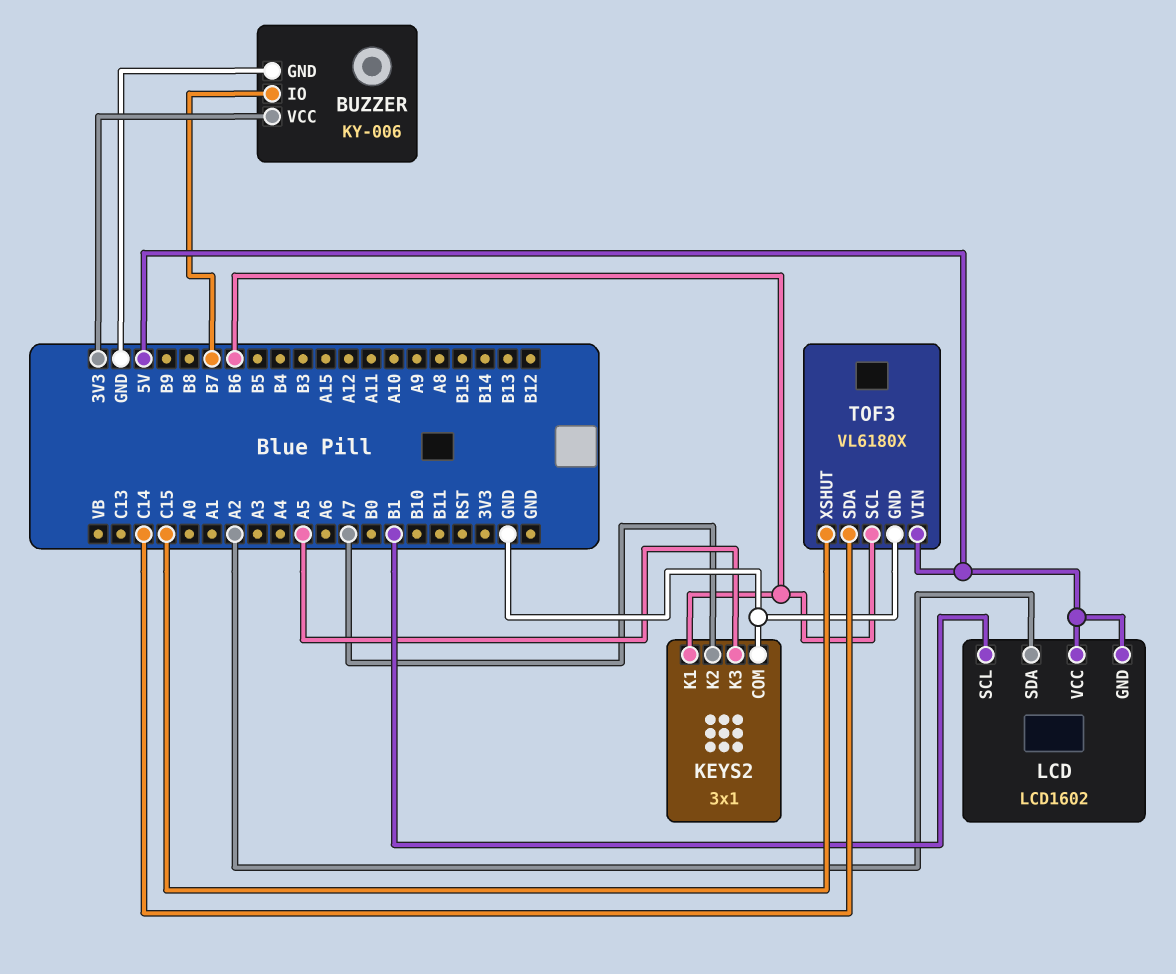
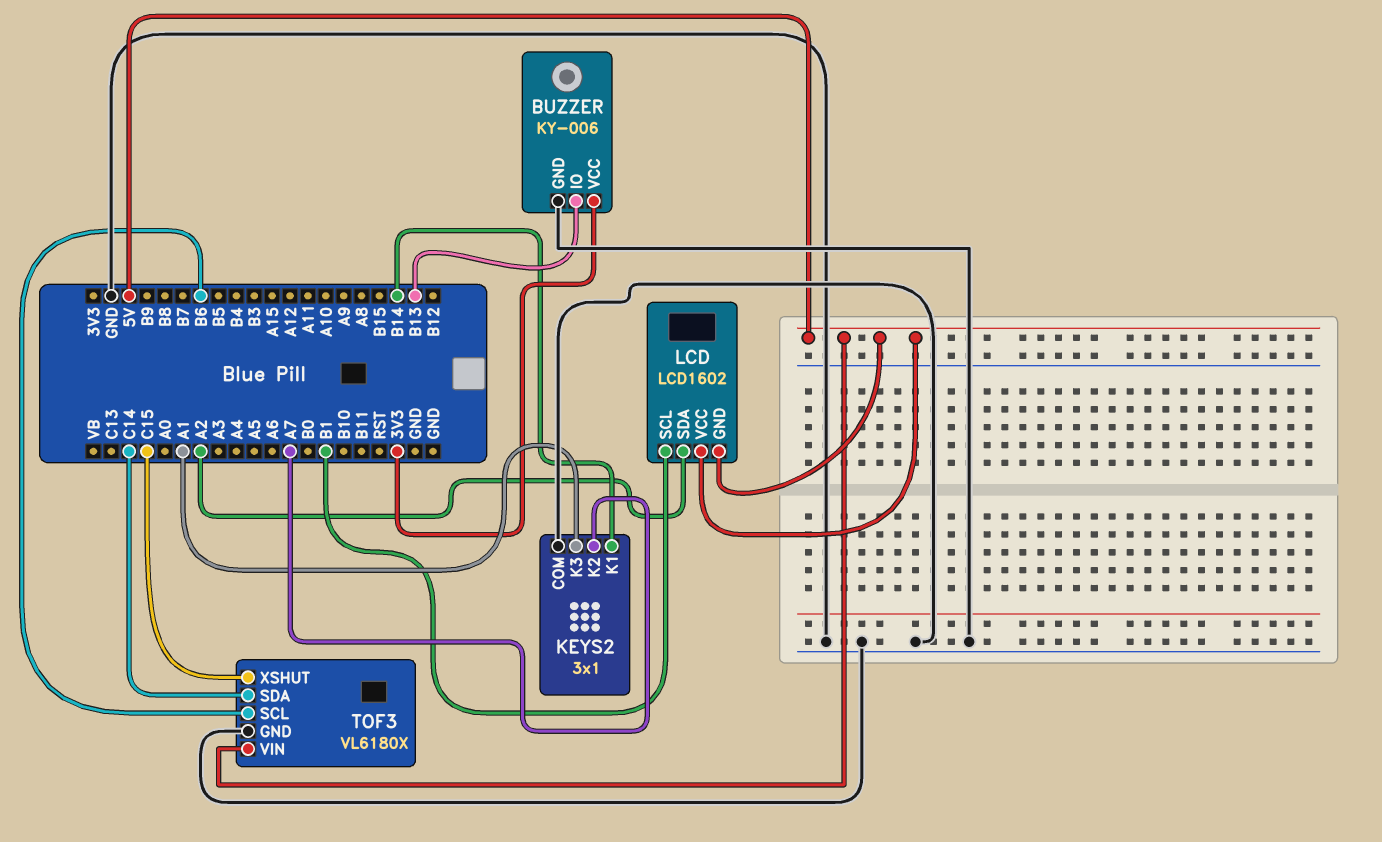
BUZZER pin IO: B7 -> B13
KEYS2 pin K1: B6 -> B14
KEYS2 pin K3: A5 -> A1

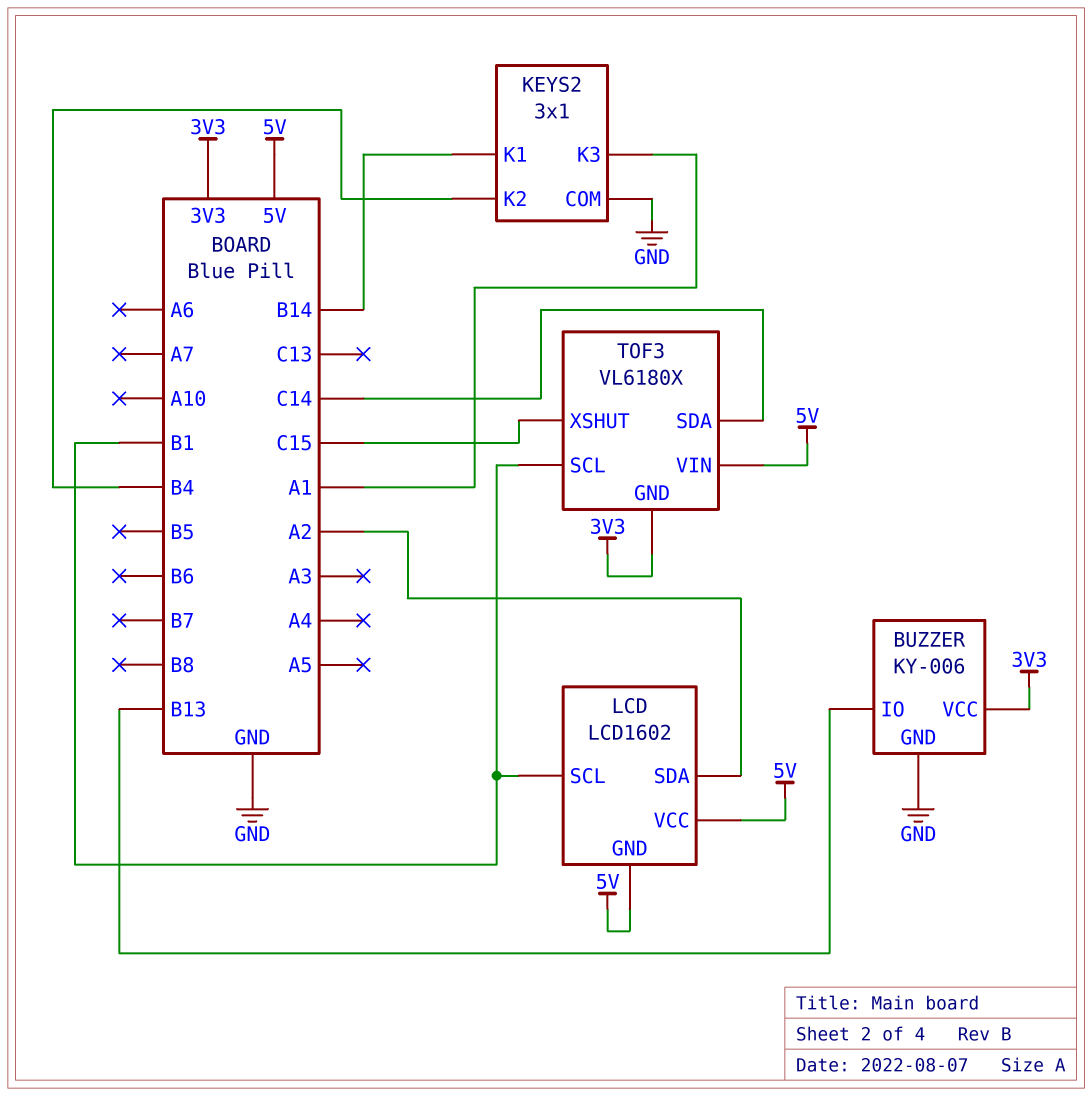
KEYS2 pin K2: A7 -> B4
TOF3 pin GND: GND -> 3V3
TOF3 pin SCL: B6 -> B1

